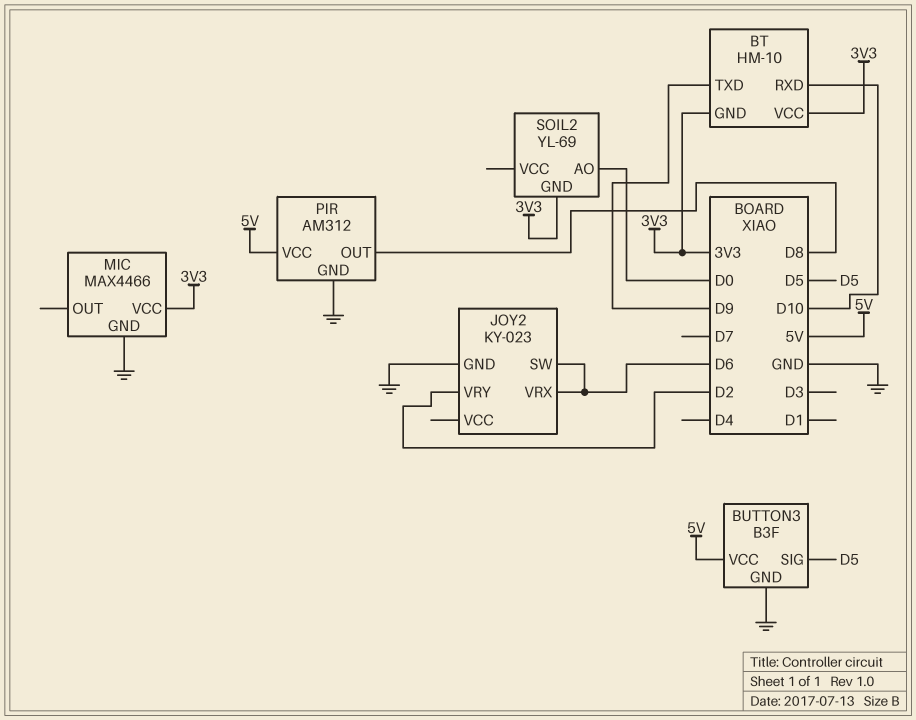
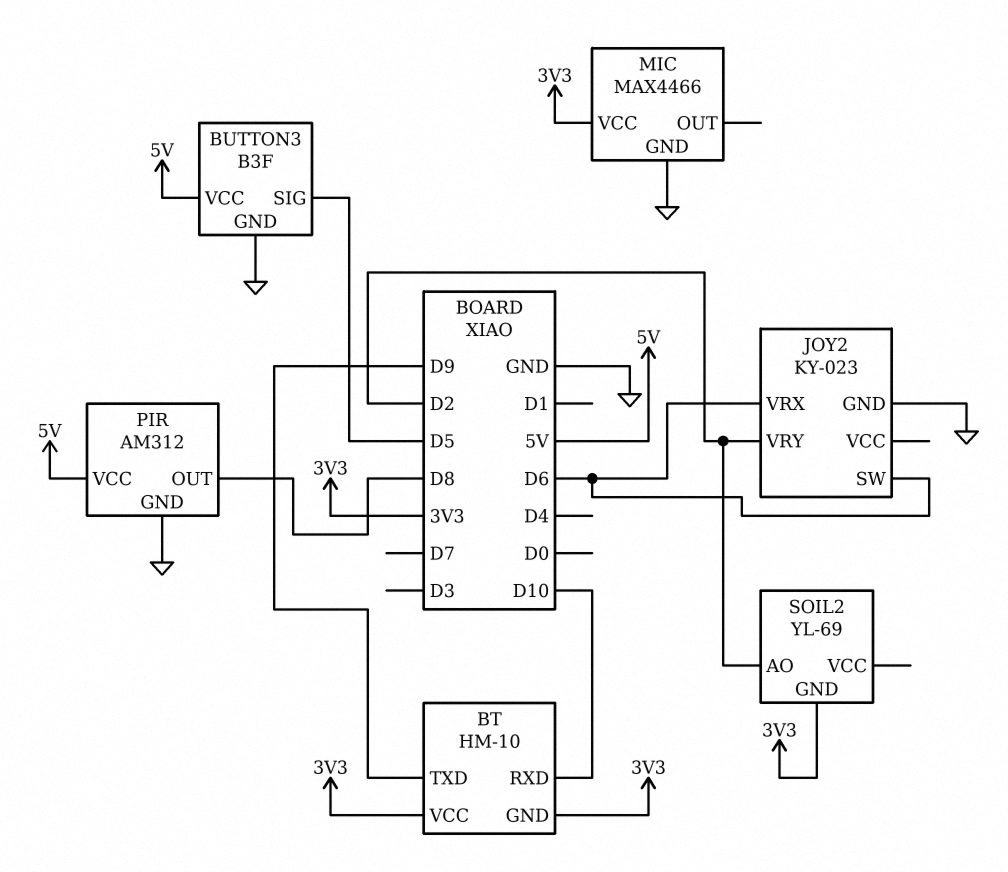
SOIL2 pin AO: D0 -> D2

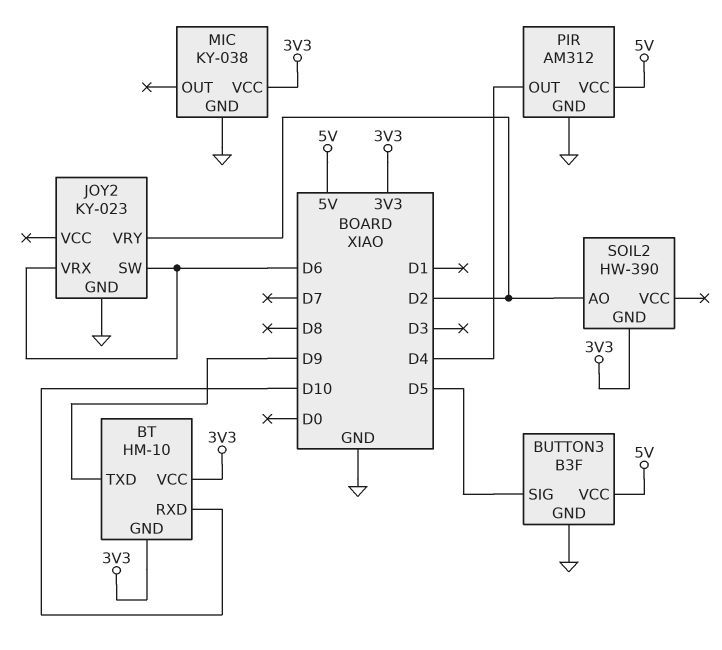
MIC: MAX4466 -> KY-038
PIR pin OUT: D8 -> D4
SOIL2: YL-69 -> HW-390

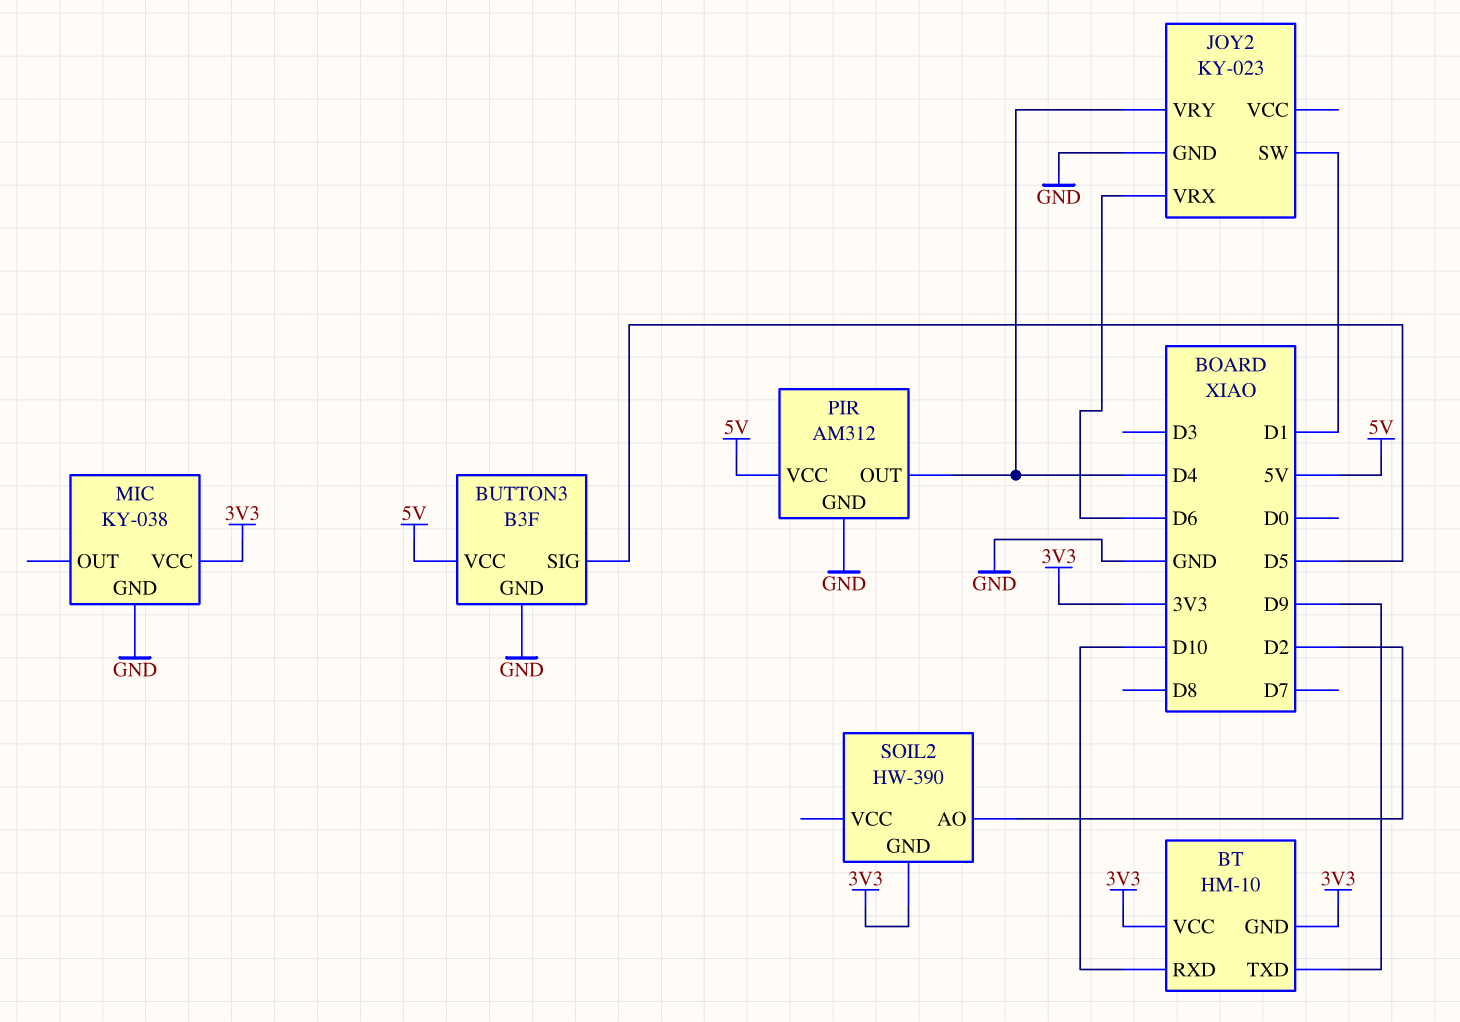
JOY2 pin SW: D6 -> D1
JOY2 pin VRY: D2 -> D4

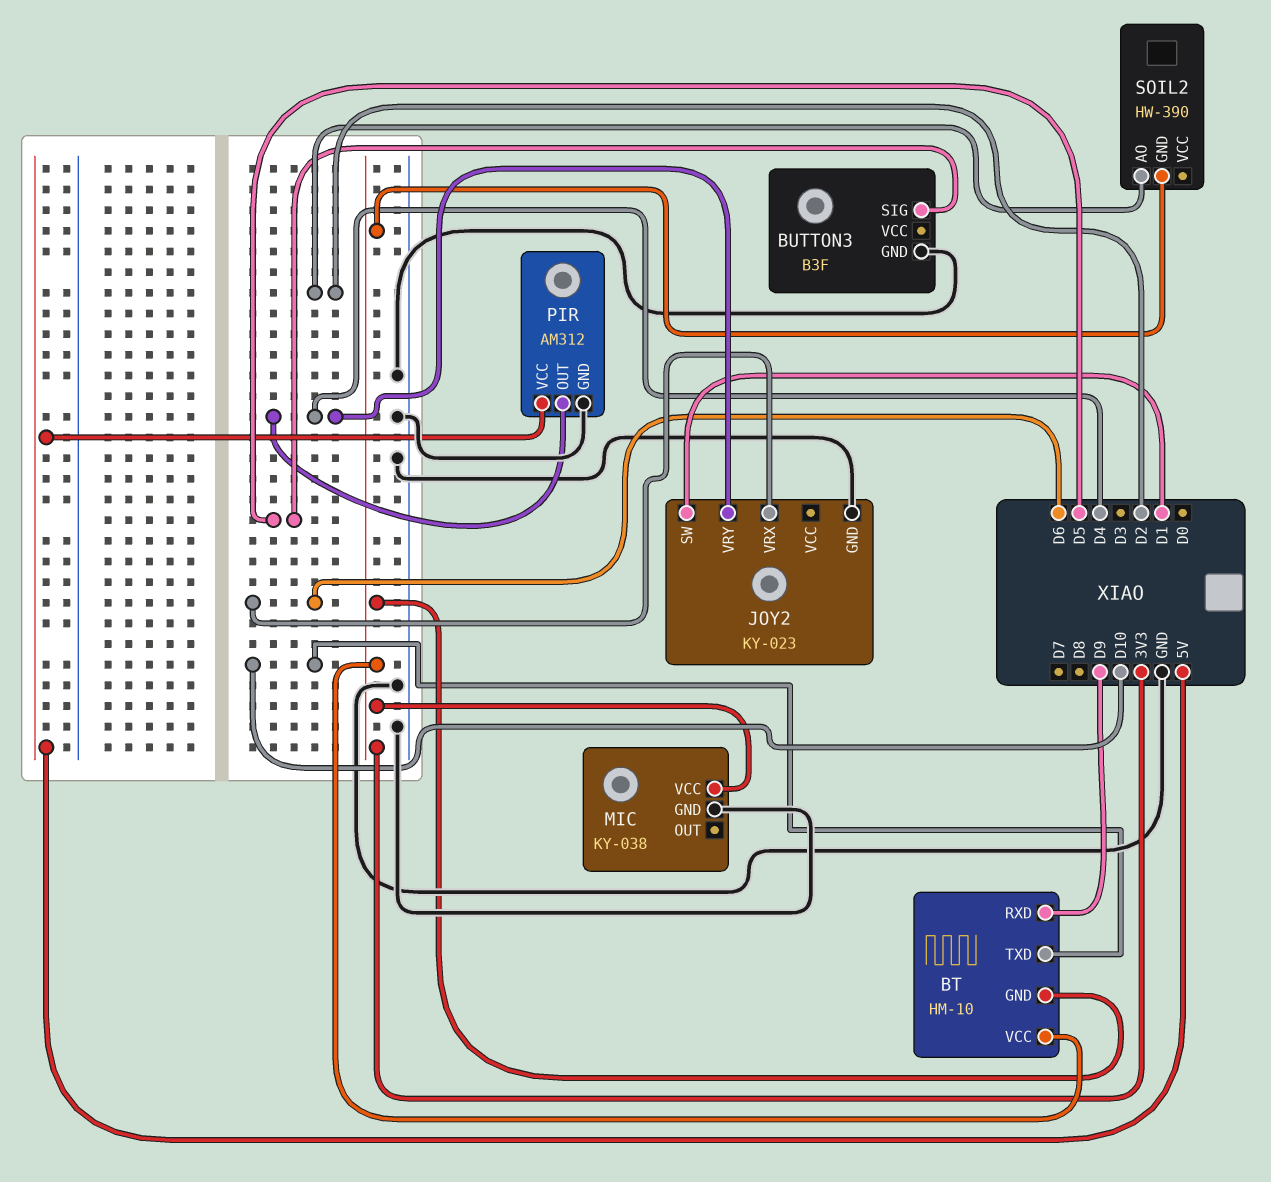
BT pin RXD: D10 -> D9
BT pin TXD: D9 -> D10
BUTTON3 pin VCC: 5V -> none

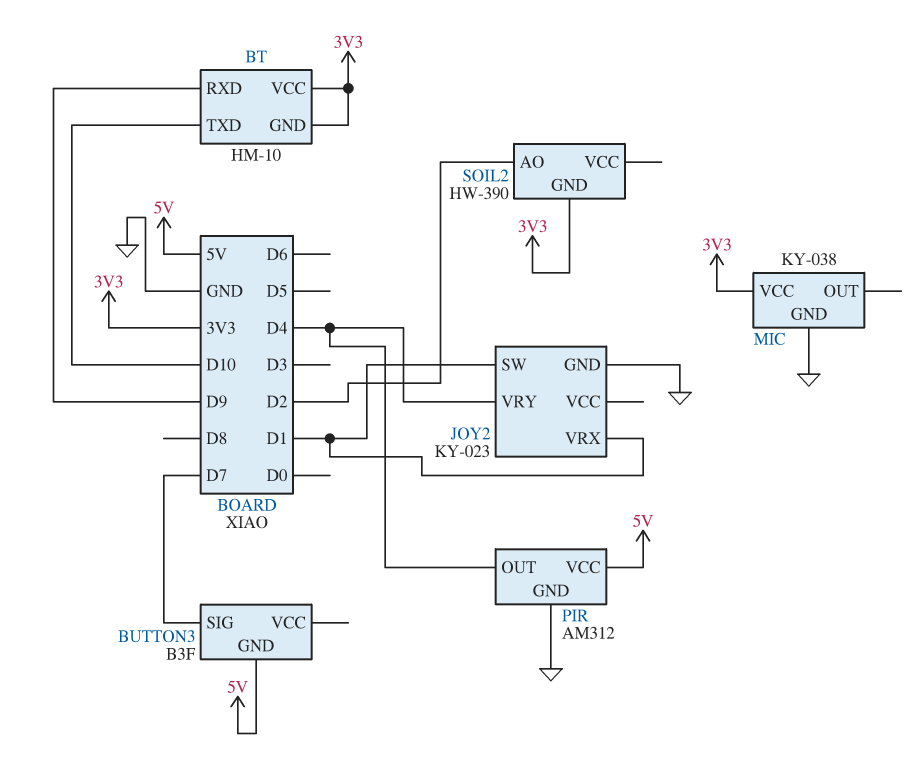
BUTTON3 pin GND: GND -> 5V
BUTTON3 pin SIG: D5 -> D7
JOY2 pin VRX: D6 -> D1

